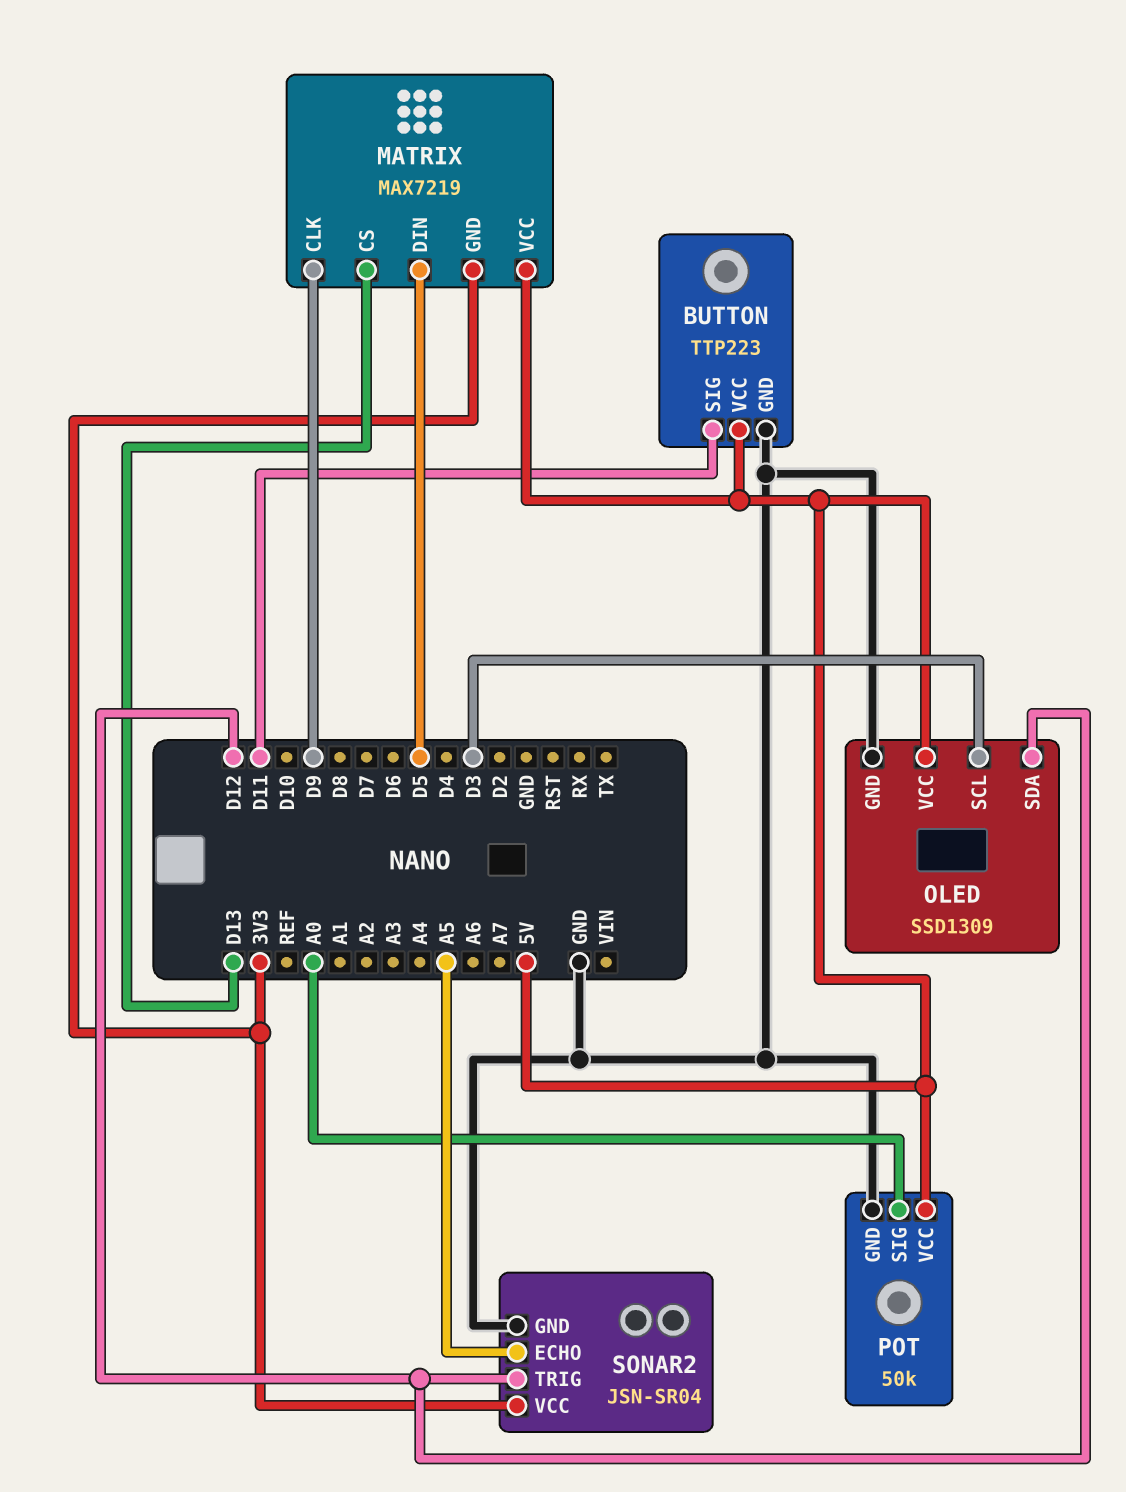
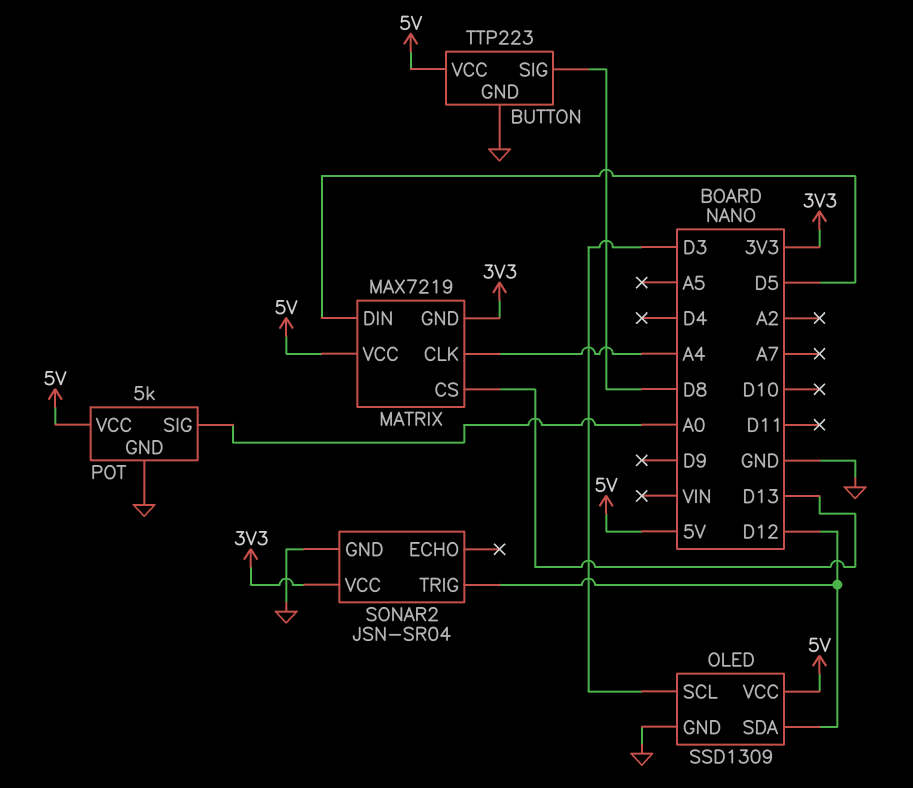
BUTTON pin SIG: D11 -> D8
MATRIX pin CLK: D9 -> A4
POT: 50k -> 5k
SONAR2 pin ECHO: A5 -> none

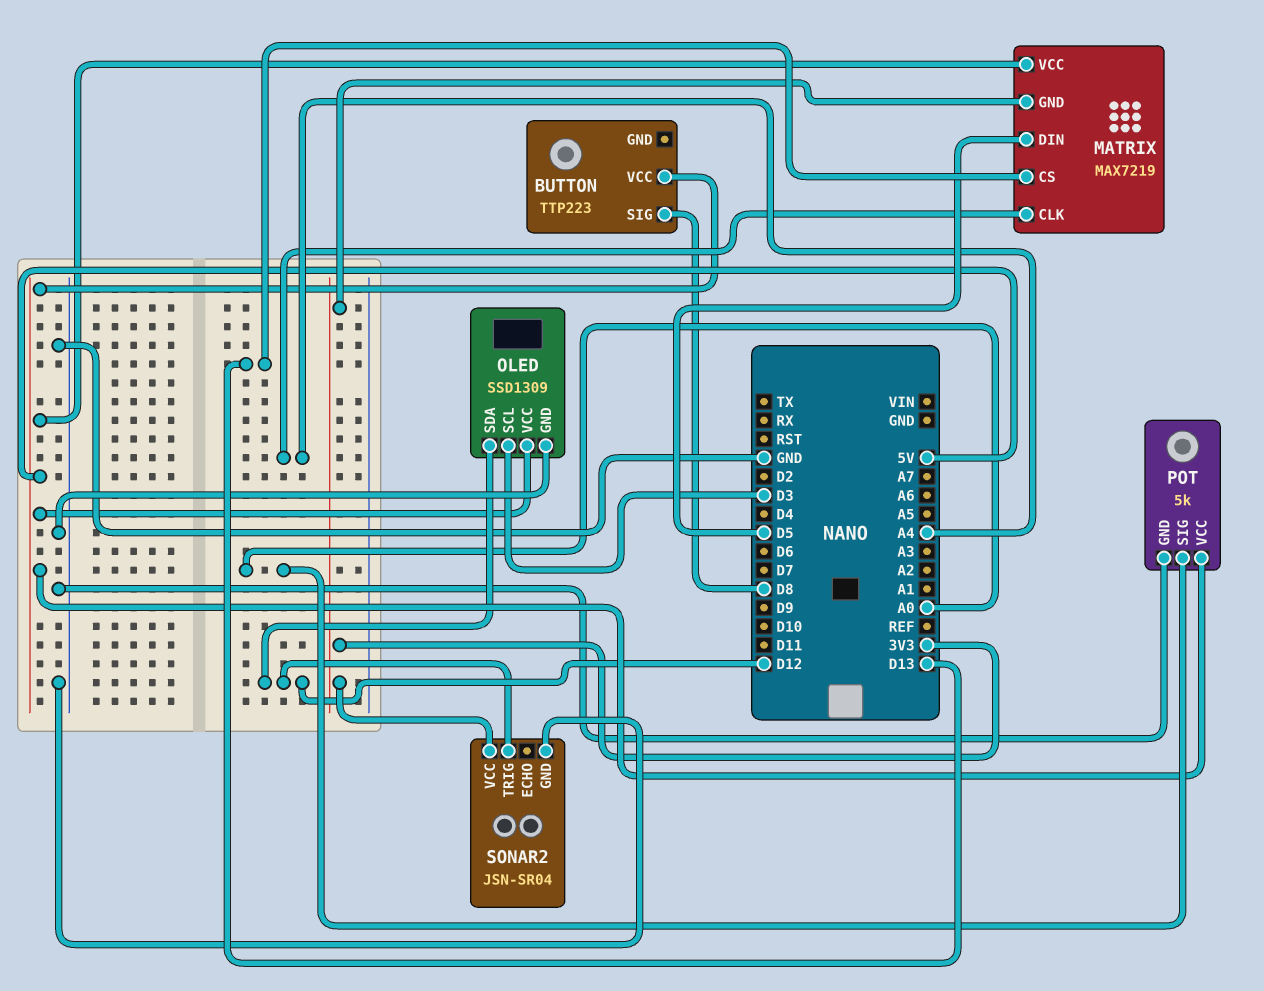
BUTTON pin GND: GND -> none

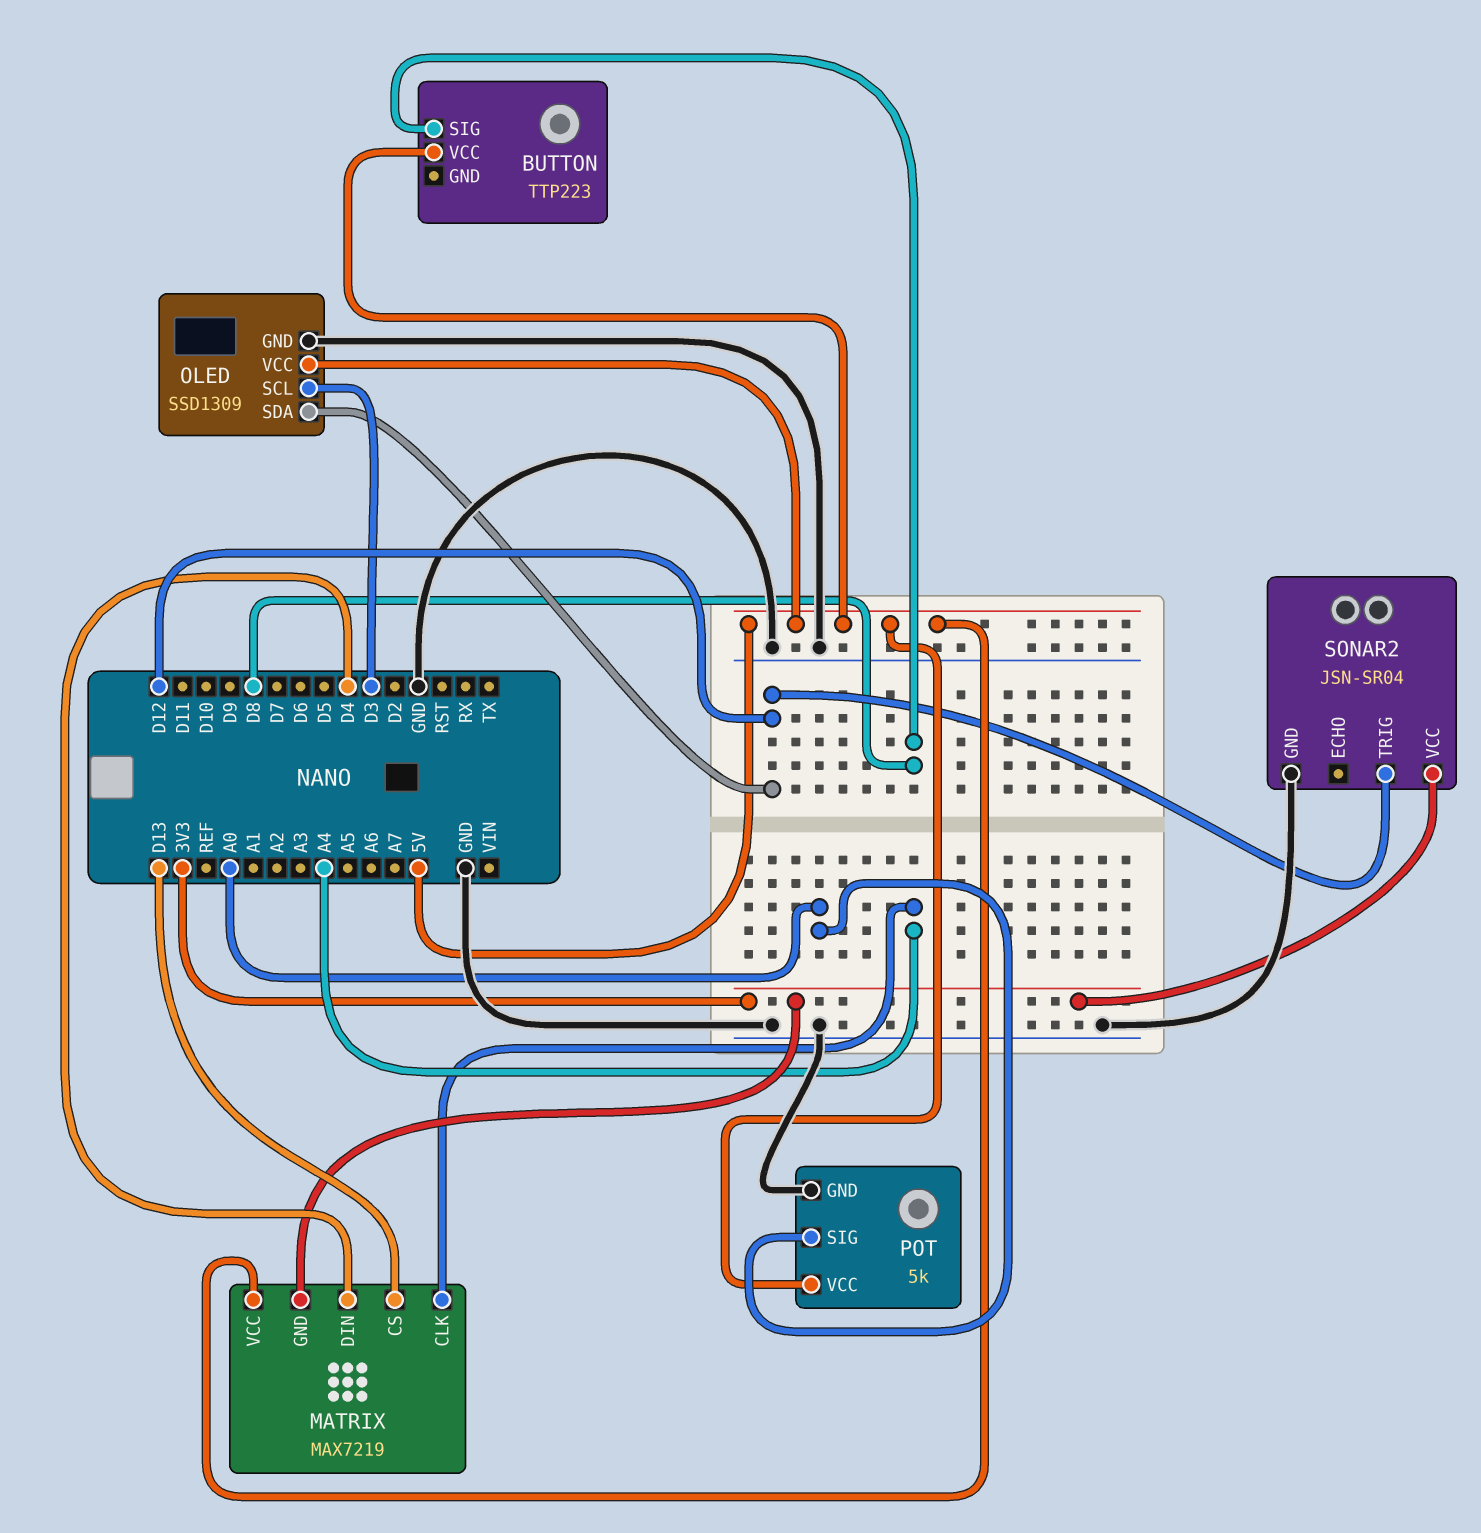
MATRIX pin DIN: D5 -> D4

